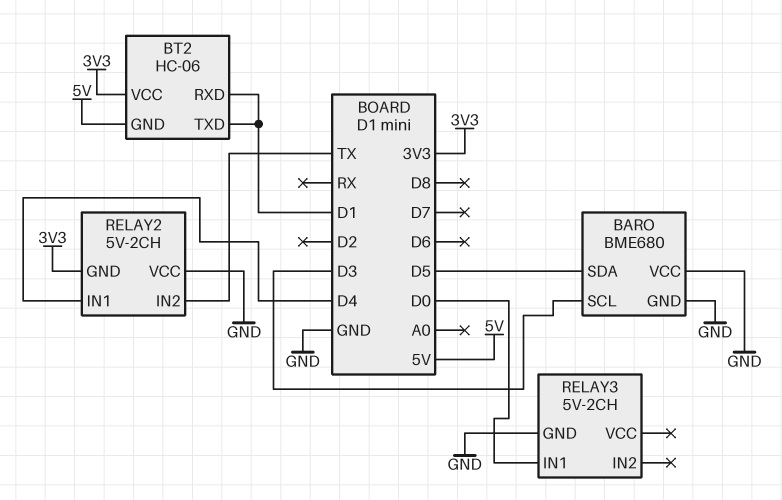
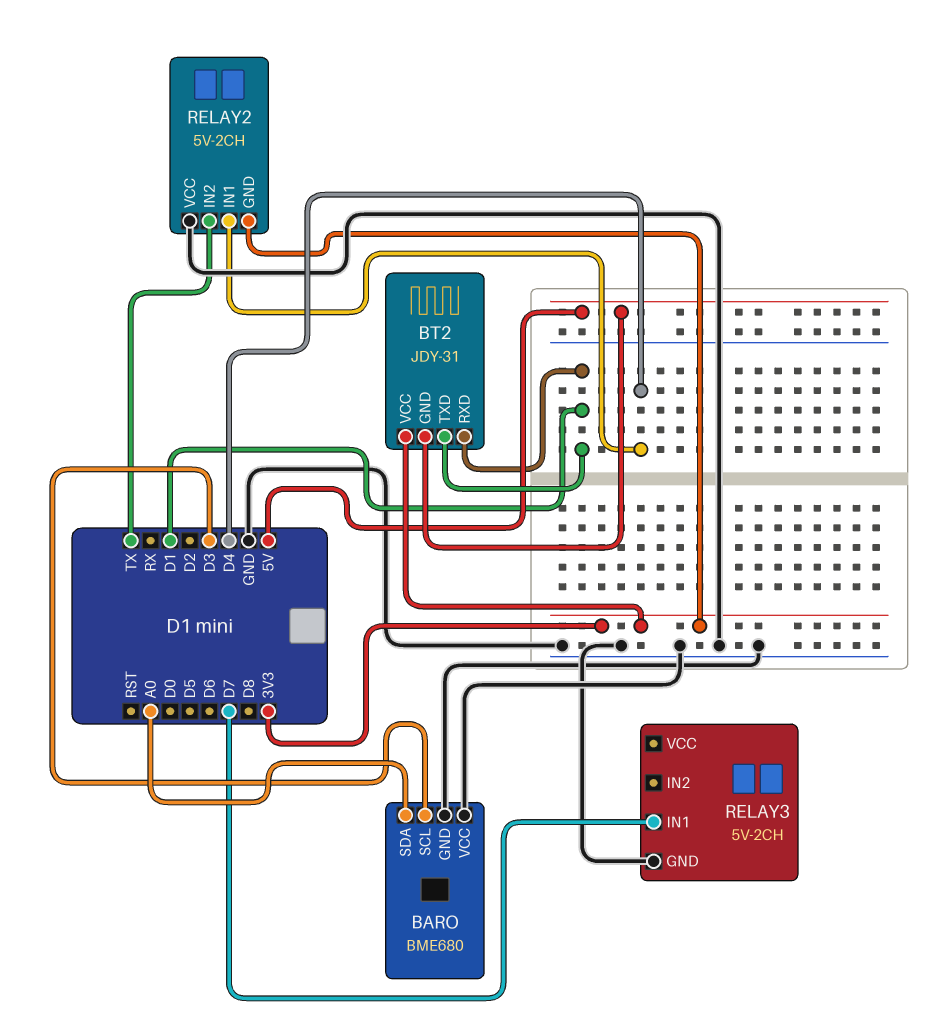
BARO pin SDA: D5 -> A0
BT2: HC-06 -> JDY-31
RELAY3 pin IN1: D0 -> D7

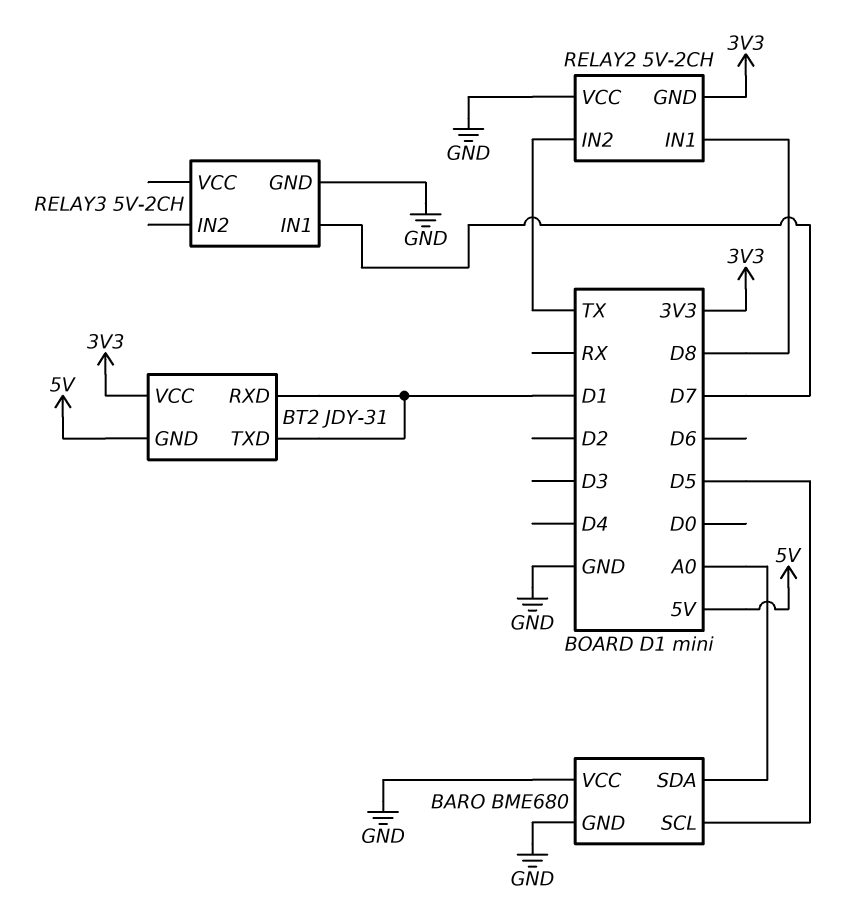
BARO pin SCL: D3 -> D5
RELAY2 pin IN1: D4 -> D8

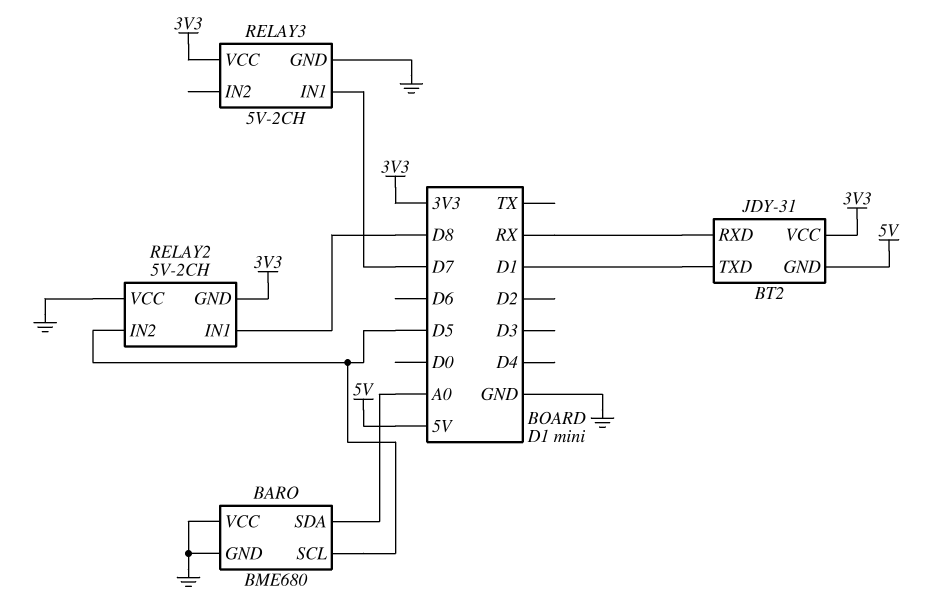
BT2 pin RXD: D1 -> RX
RELAY2 pin IN2: TX -> D5
RELAY3 pin VCC: none -> 3V3

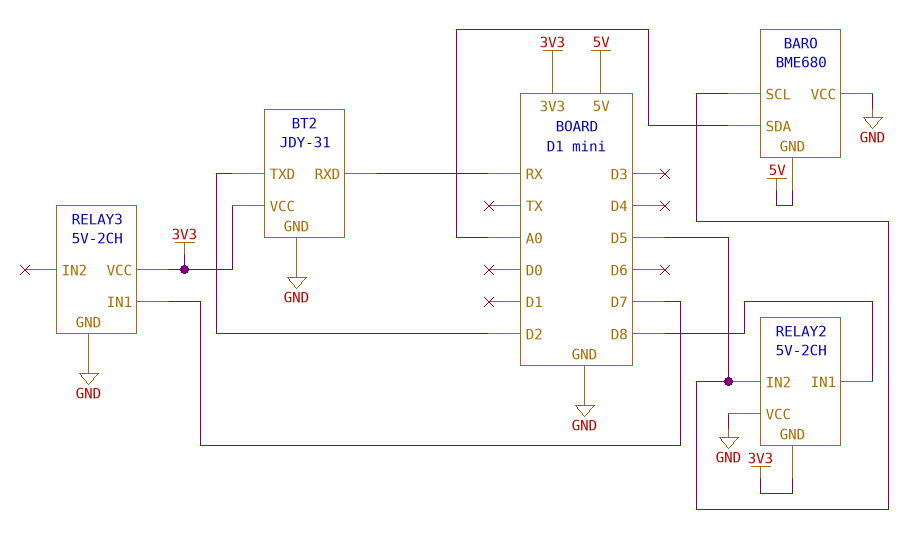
BARO pin GND: GND -> 5V
BT2 pin GND: 5V -> GND
BT2 pin TXD: D1 -> D2

